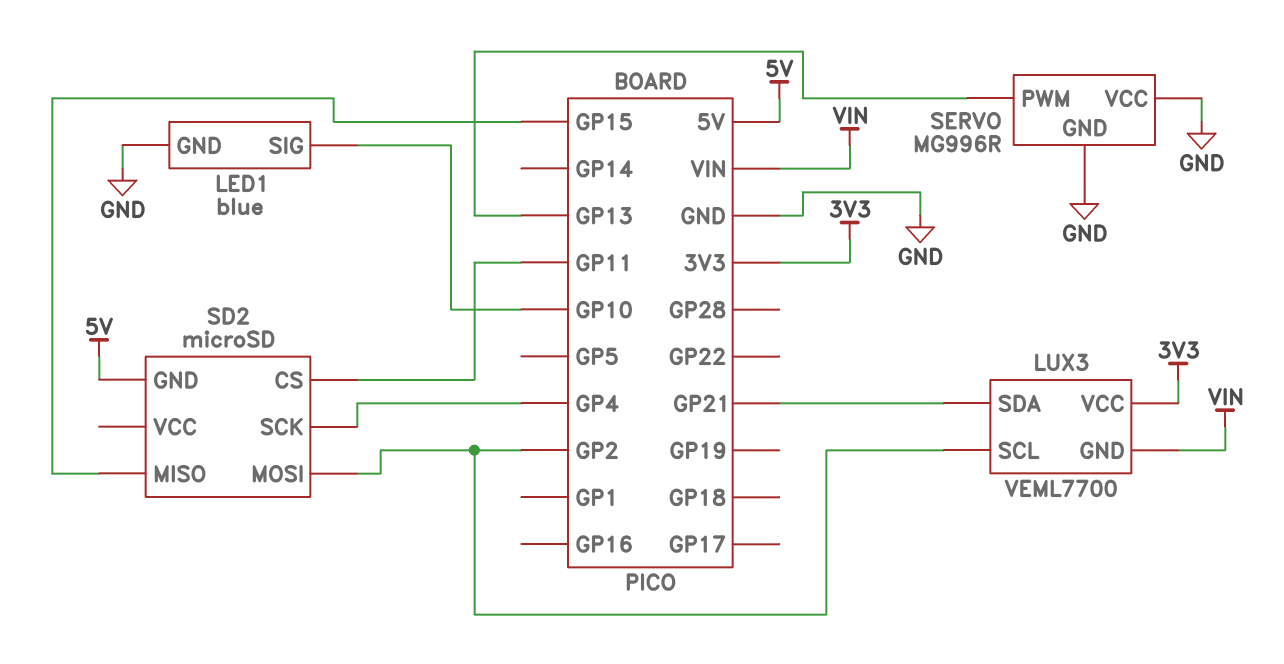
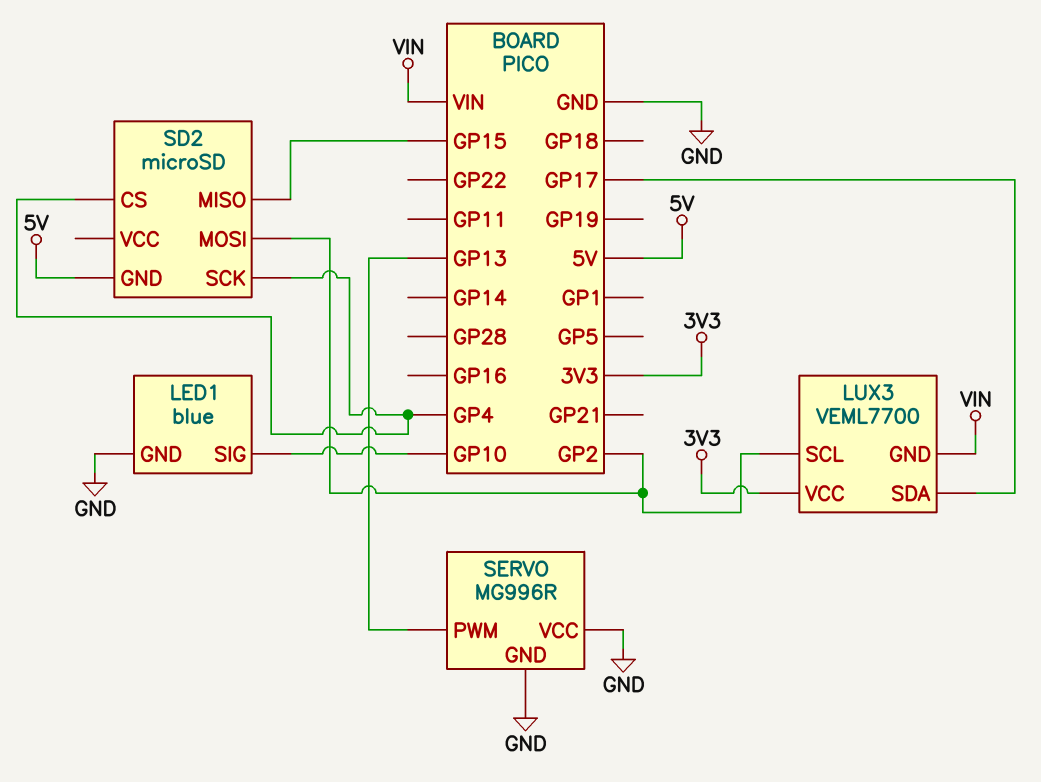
LUX3 pin SDA: GP21 -> GP17
SD2 pin CS: GP11 -> GP4

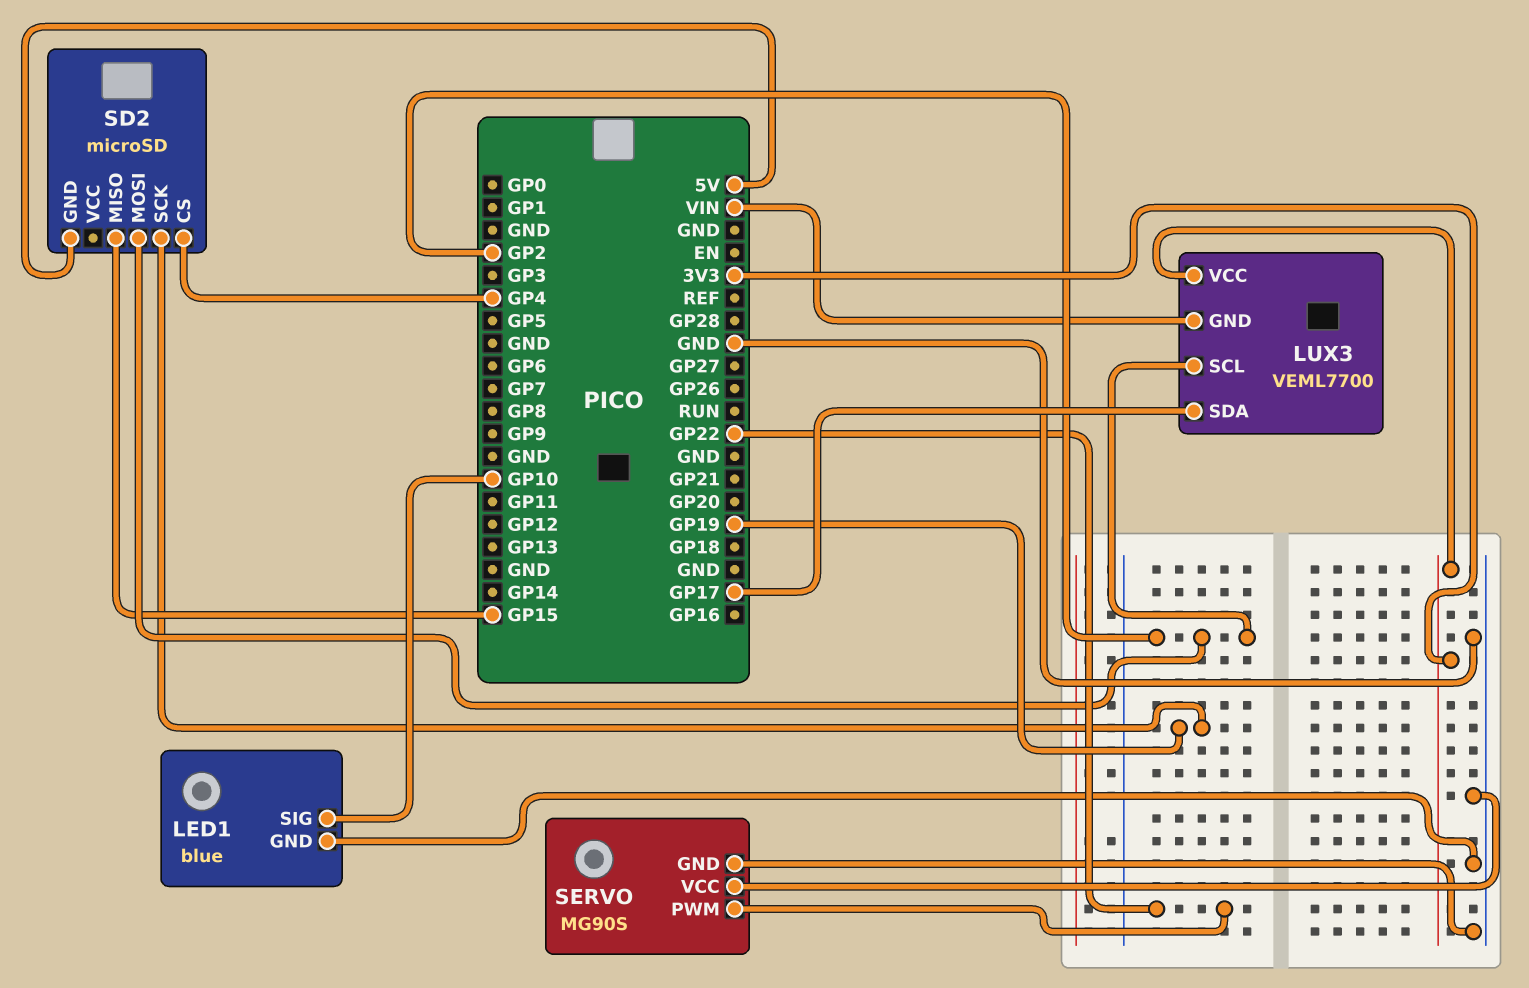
SD2 pin SCK: GP4 -> GP19
SERVO: MG996R -> MG90S
SERVO pin PWM: GP13 -> GP22

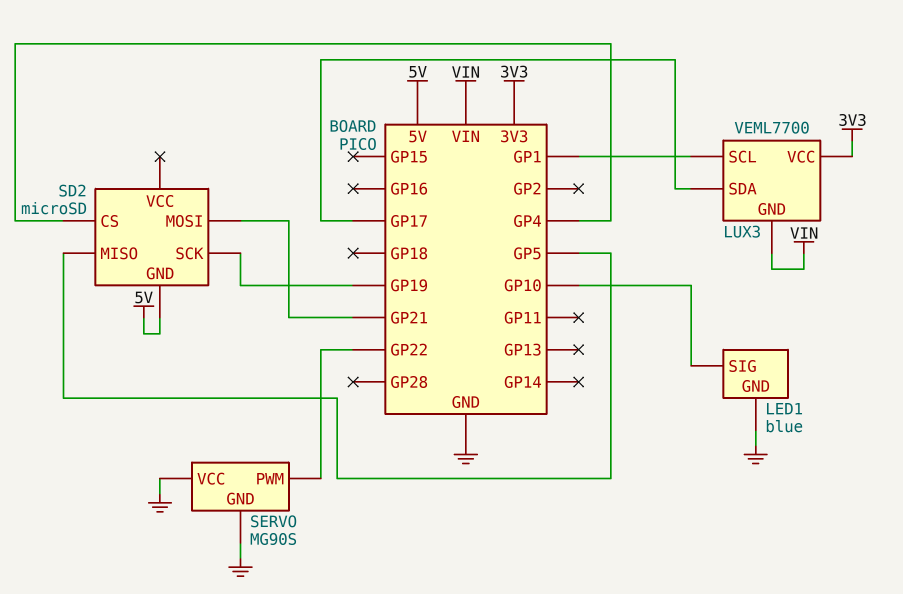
LUX3 pin SCL: GP2 -> GP1
SD2 pin MISO: GP15 -> GP5
SD2 pin MOSI: GP2 -> GP21

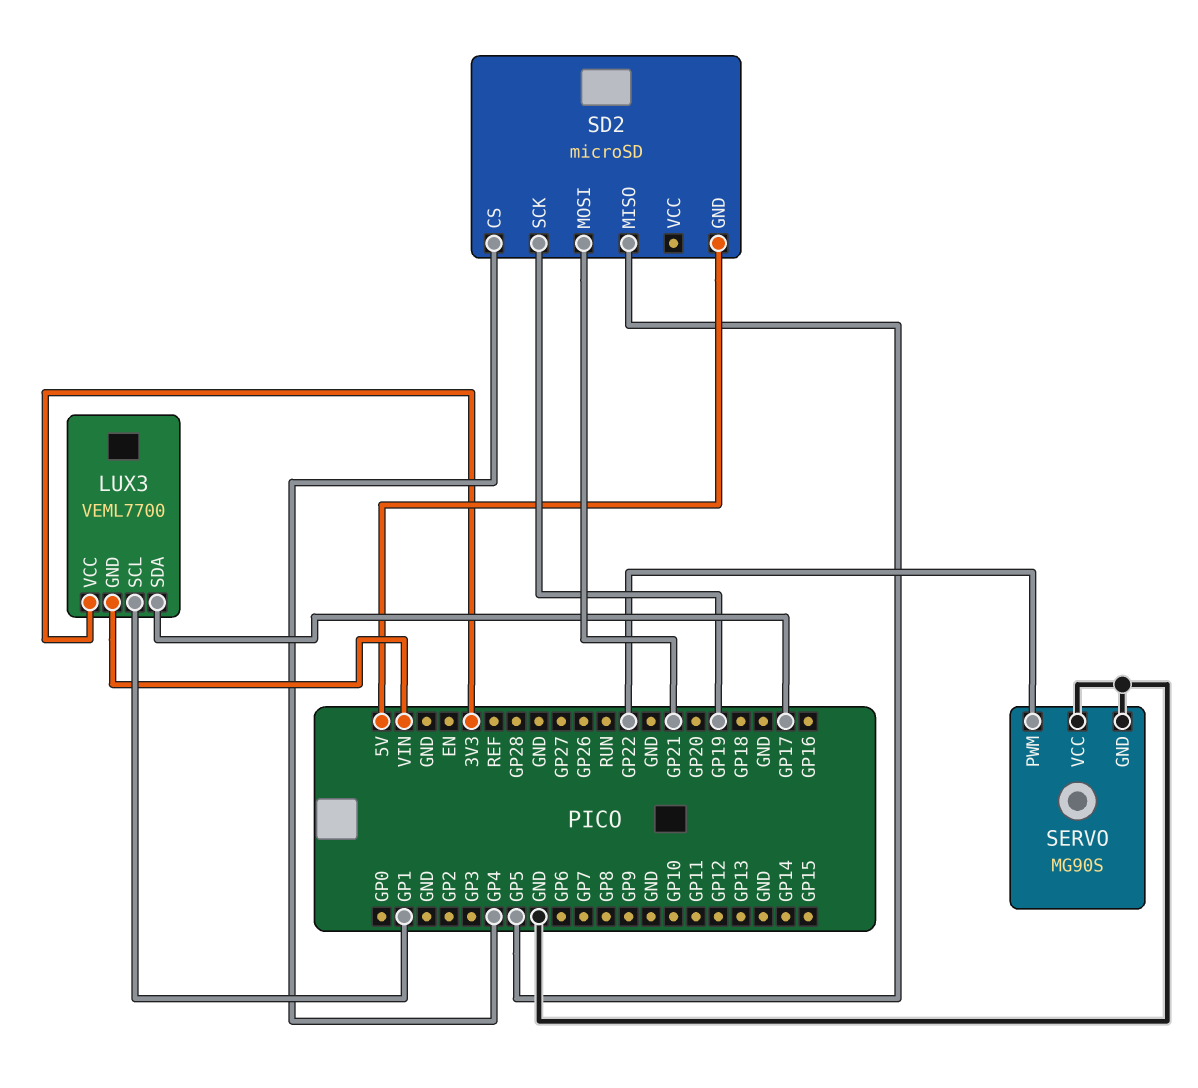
LED1: blue -> none
LED1 pin GND: GND -> none
LED1 pin SIG: GP10 -> none

